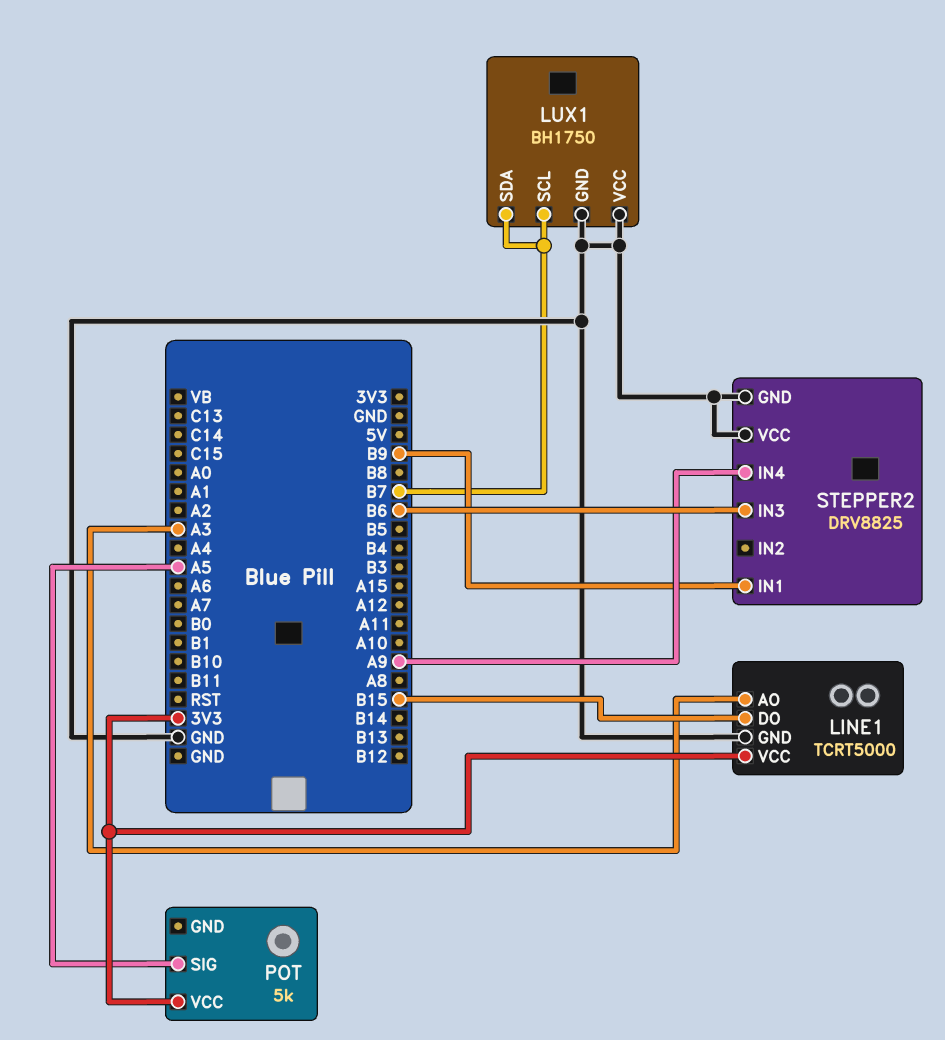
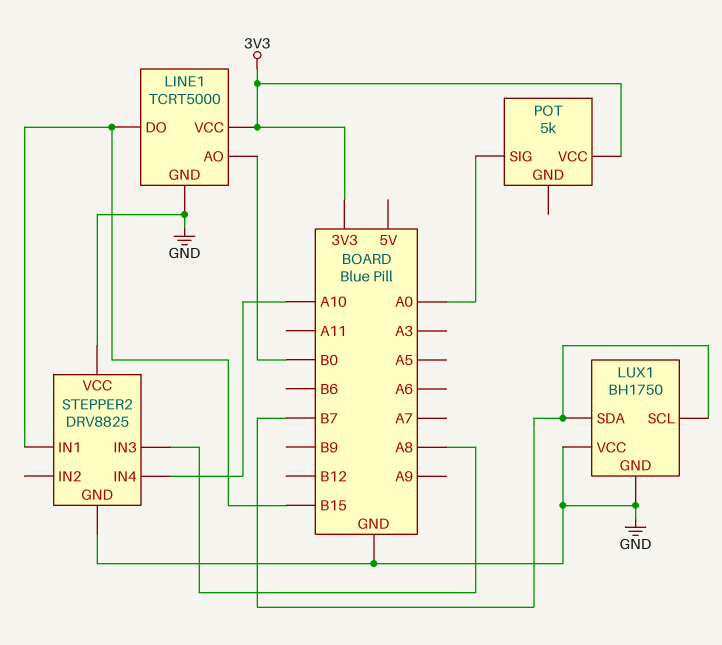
LINE1 pin AO: A3 -> B0
POT pin SIG: A5 -> A0
STEPPER2 pin IN1: B9 -> B15
STEPPER2 pin IN3: B6 -> A8
STEPPER2 pin IN4: A9 -> A10

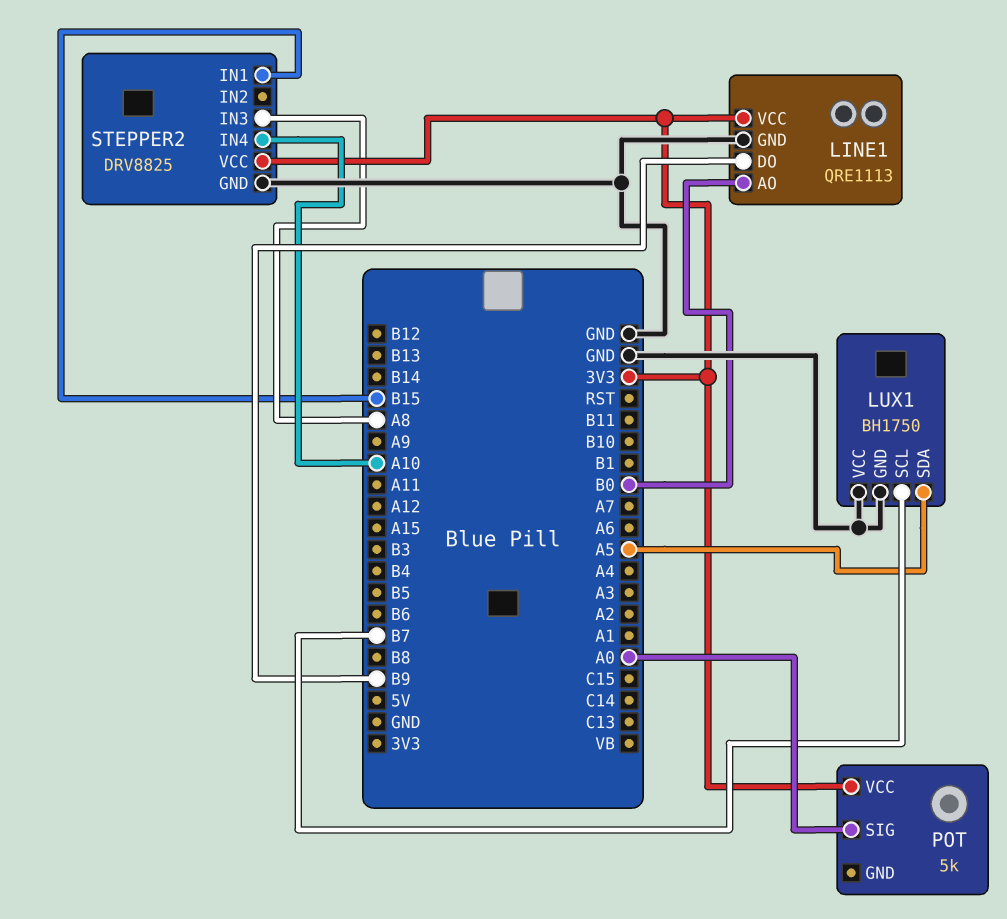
LINE1: TCRT5000 -> QRE1113
LINE1 pin DO: B15 -> B9
LUX1 pin SDA: B7 -> A5
STEPPER2 pin VCC: GND -> 3V3

